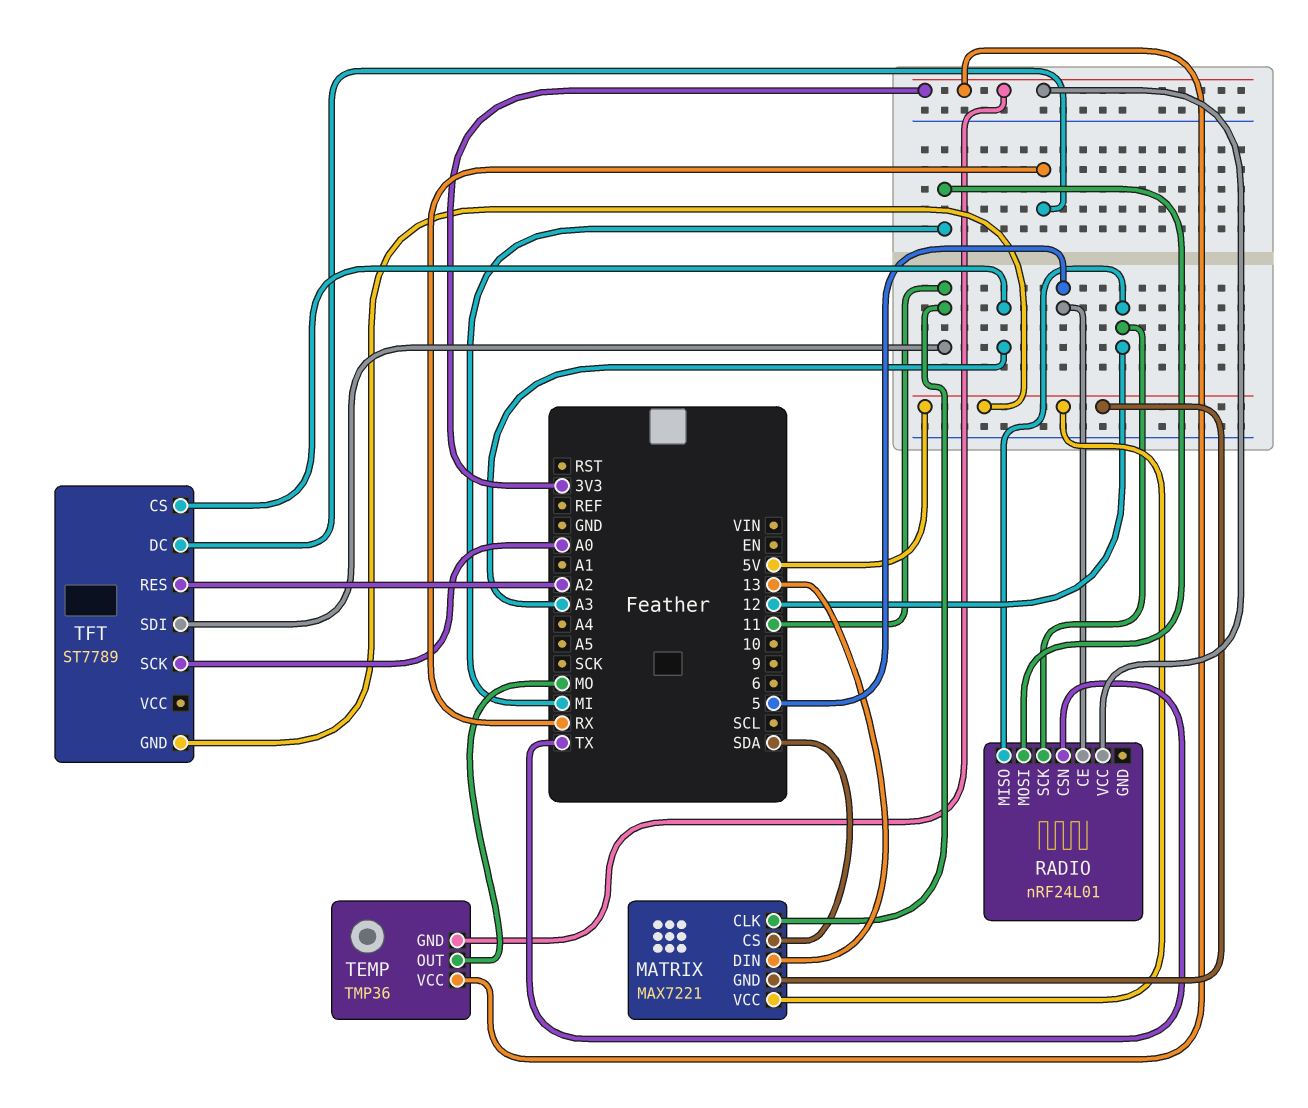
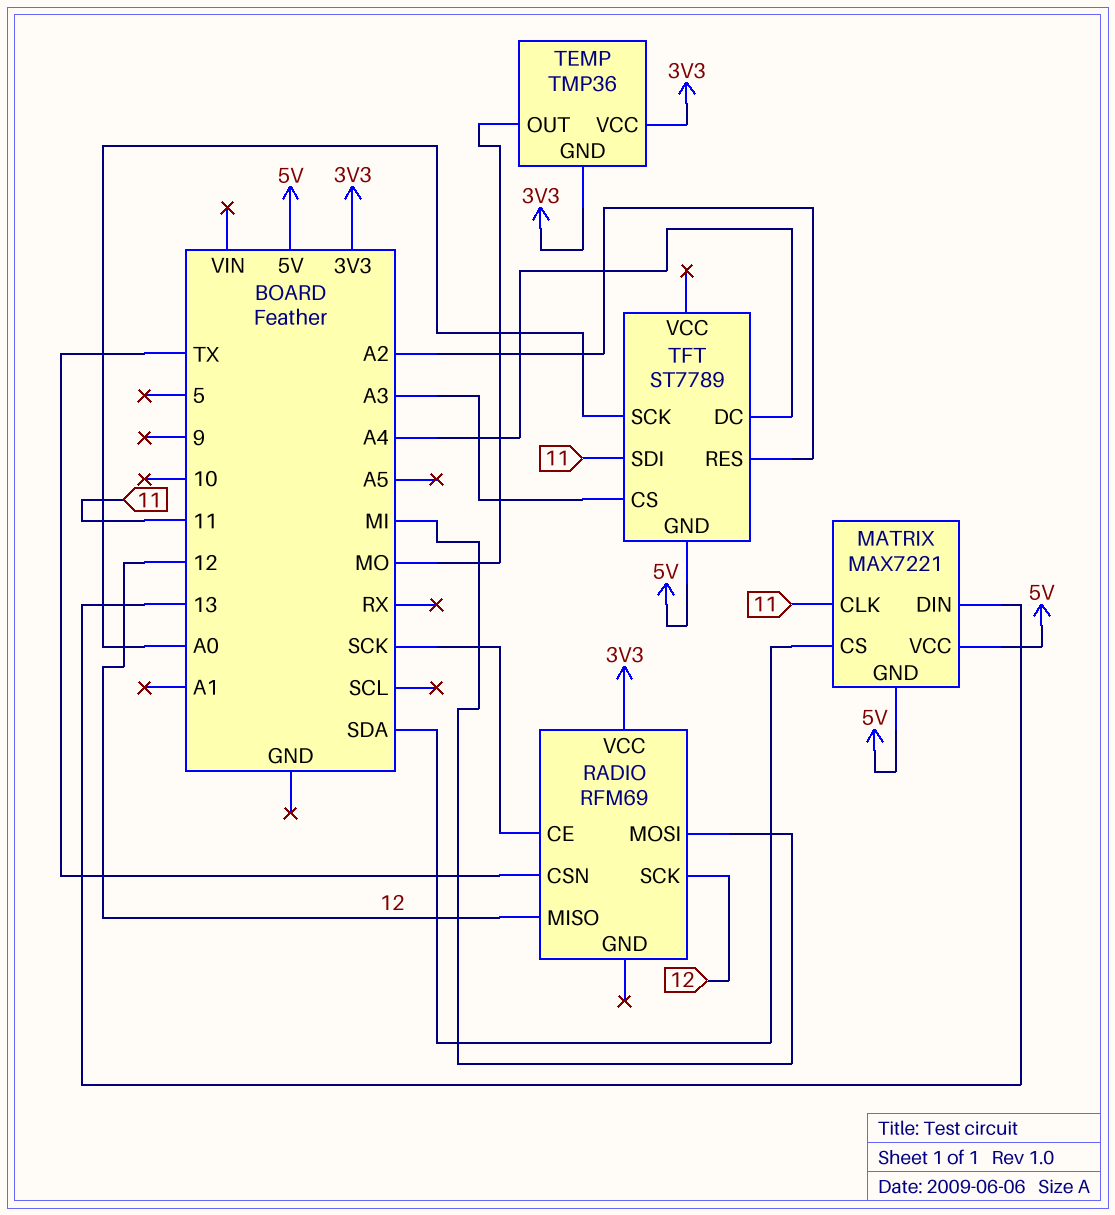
RADIO: nRF24L01 -> RFM69
RADIO pin CE: 5 -> SCK
TFT pin DC: RX -> A4

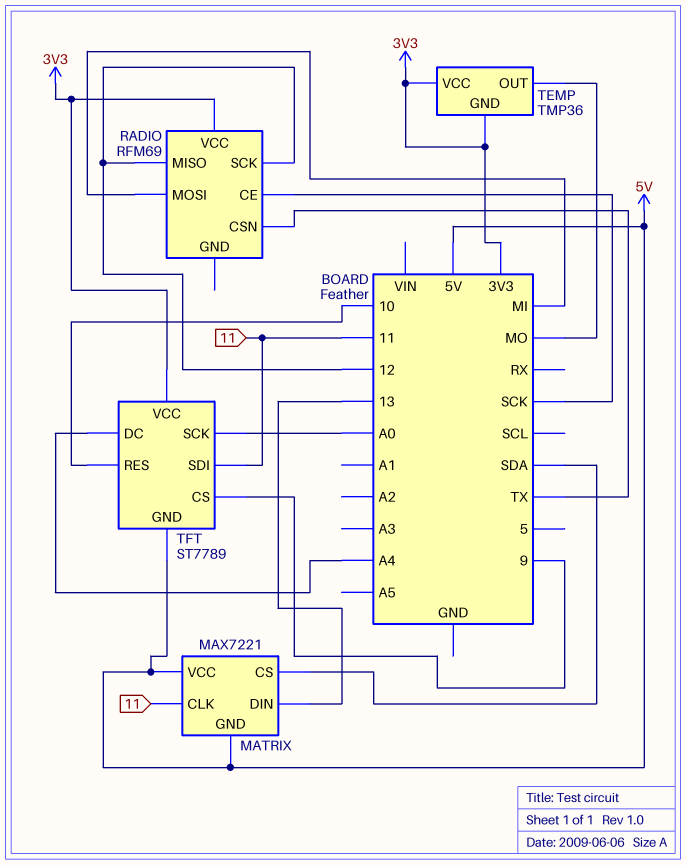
TFT pin CS: A3 -> 9
TFT pin RES: A2 -> 10
TFT pin VCC: none -> 3V3

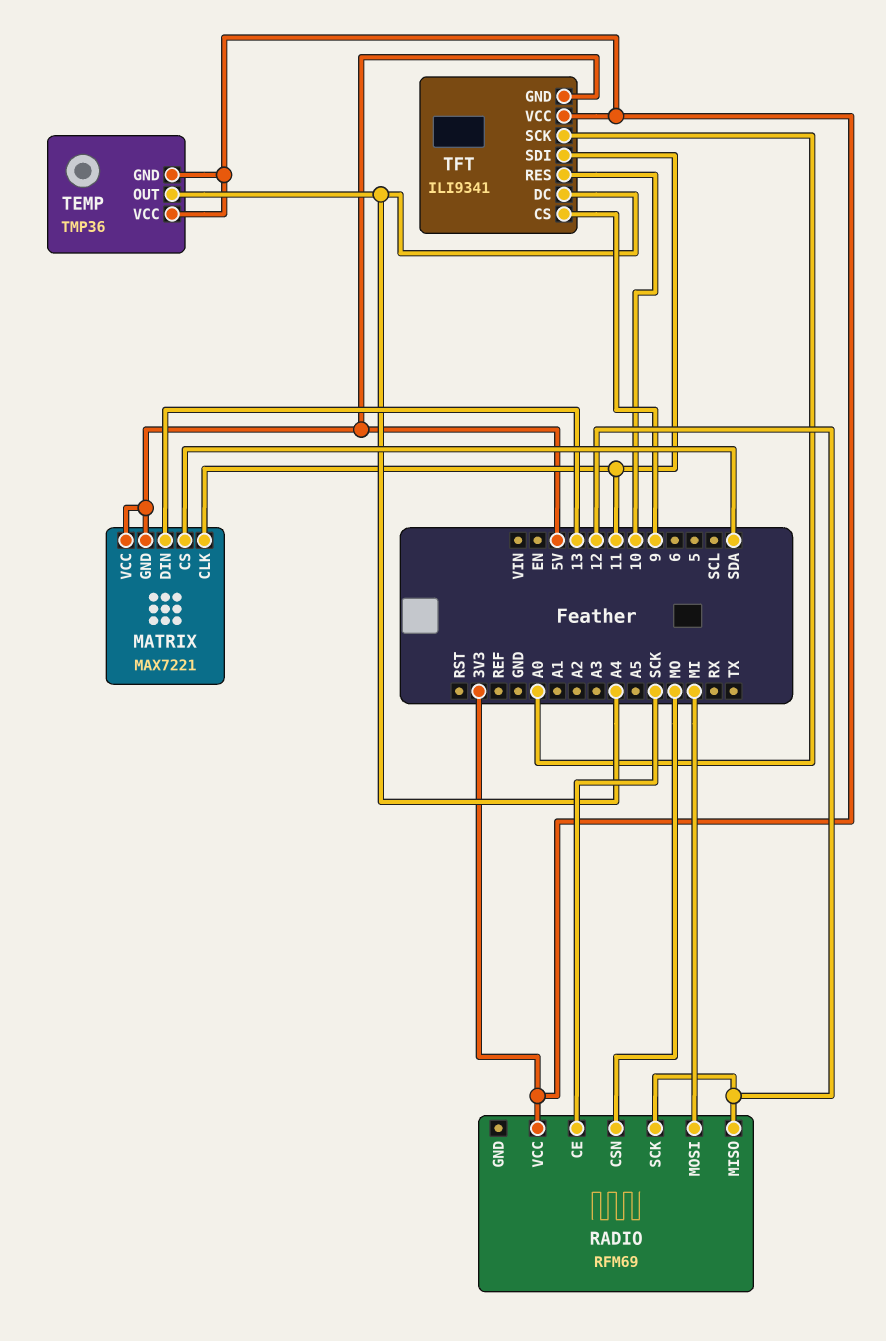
RADIO pin CSN: TX -> MO
TEMP pin OUT: MO -> A4
TFT: ST7789 -> ILI9341

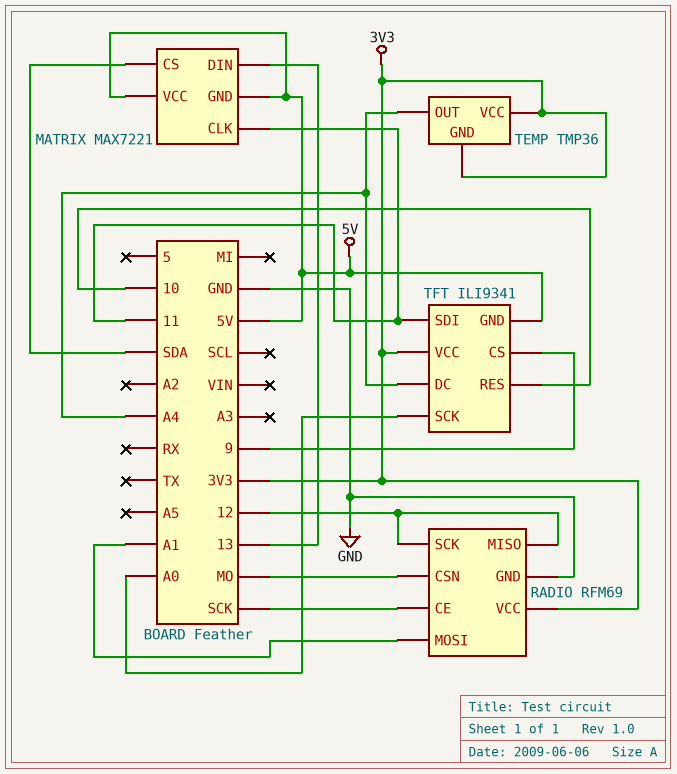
RADIO pin GND: none -> GND
RADIO pin MOSI: MI -> A1

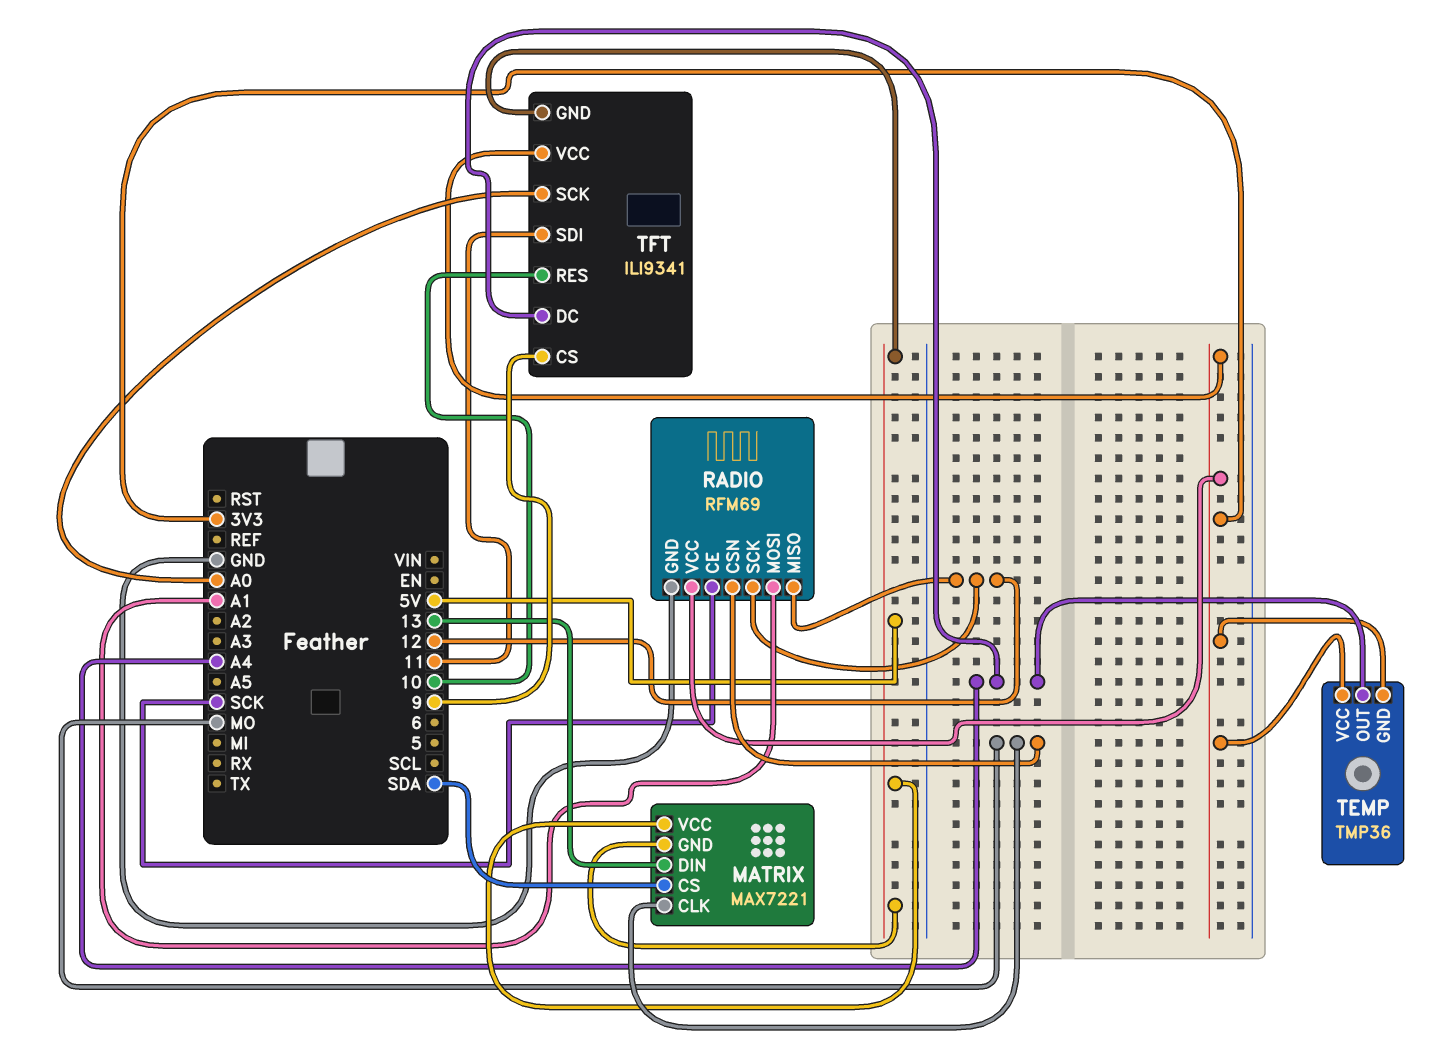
MATRIX pin CLK: 11 -> MO

